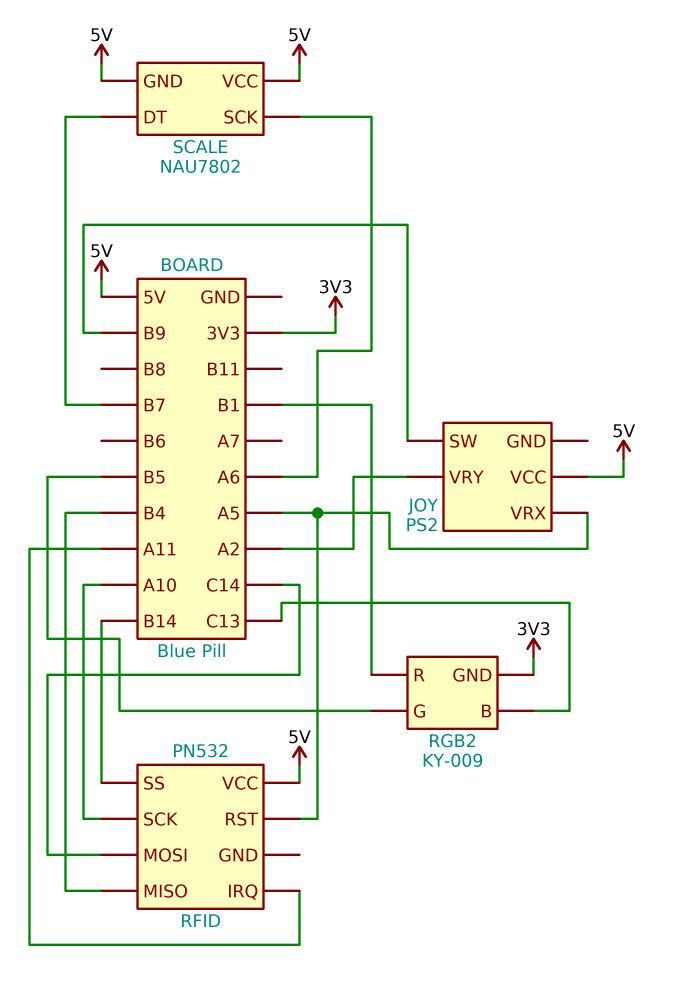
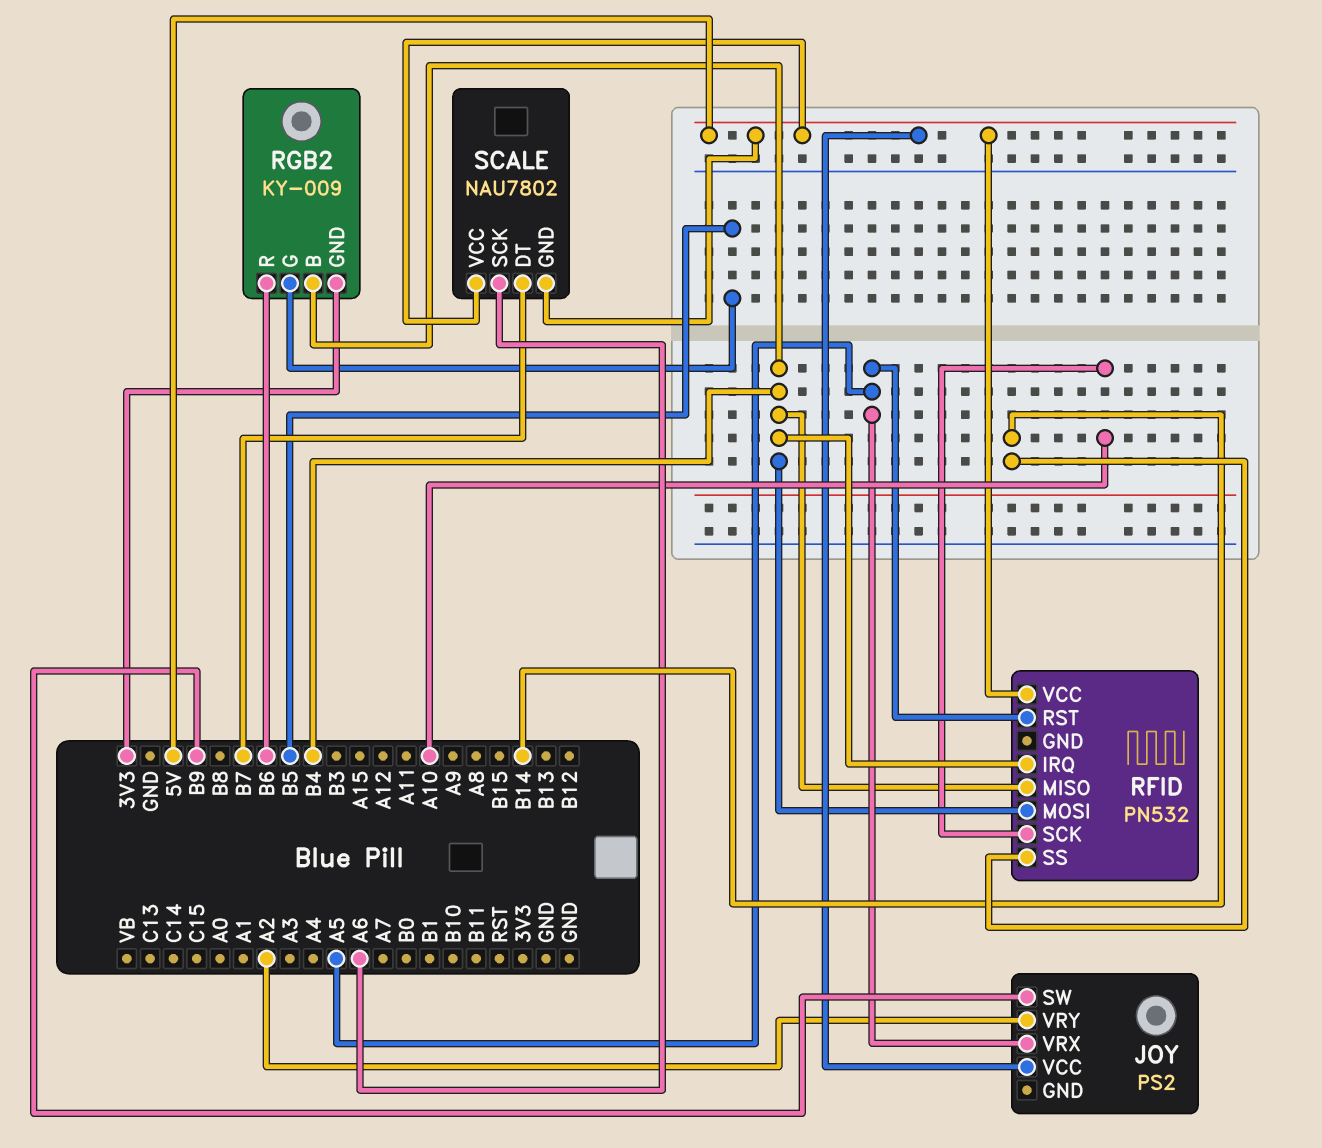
RFID pin IRQ: A11 -> B4
RFID pin MOSI: C14 -> B4
RGB2 pin B: C13 -> B4
RGB2 pin R: B1 -> B6

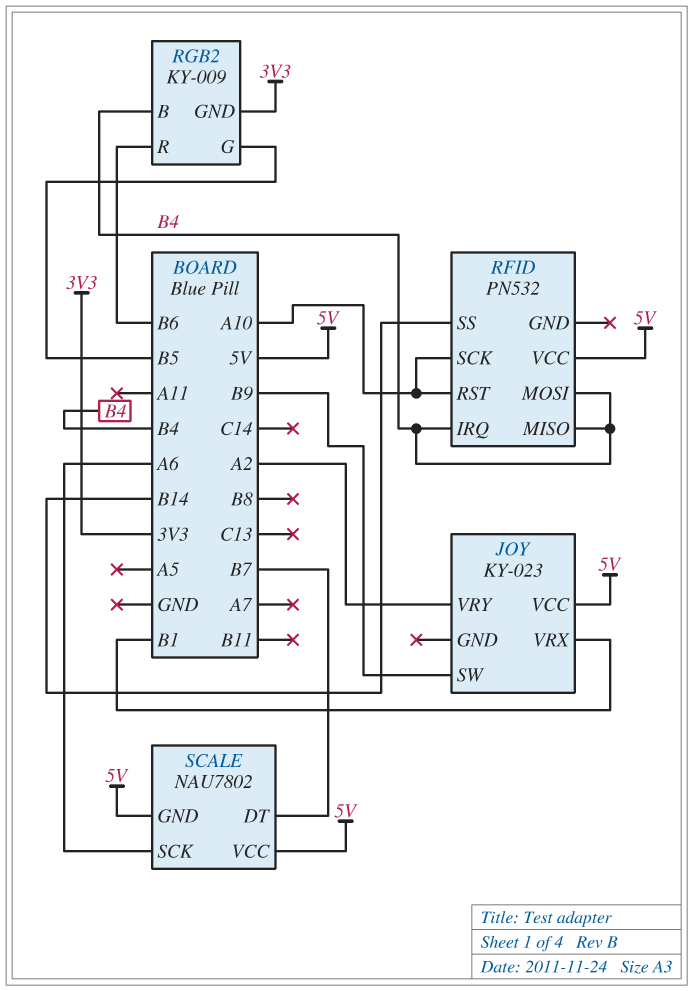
JOY: PS2 -> KY-023
JOY pin VRX: A5 -> B1
RFID pin RST: A5 -> A10

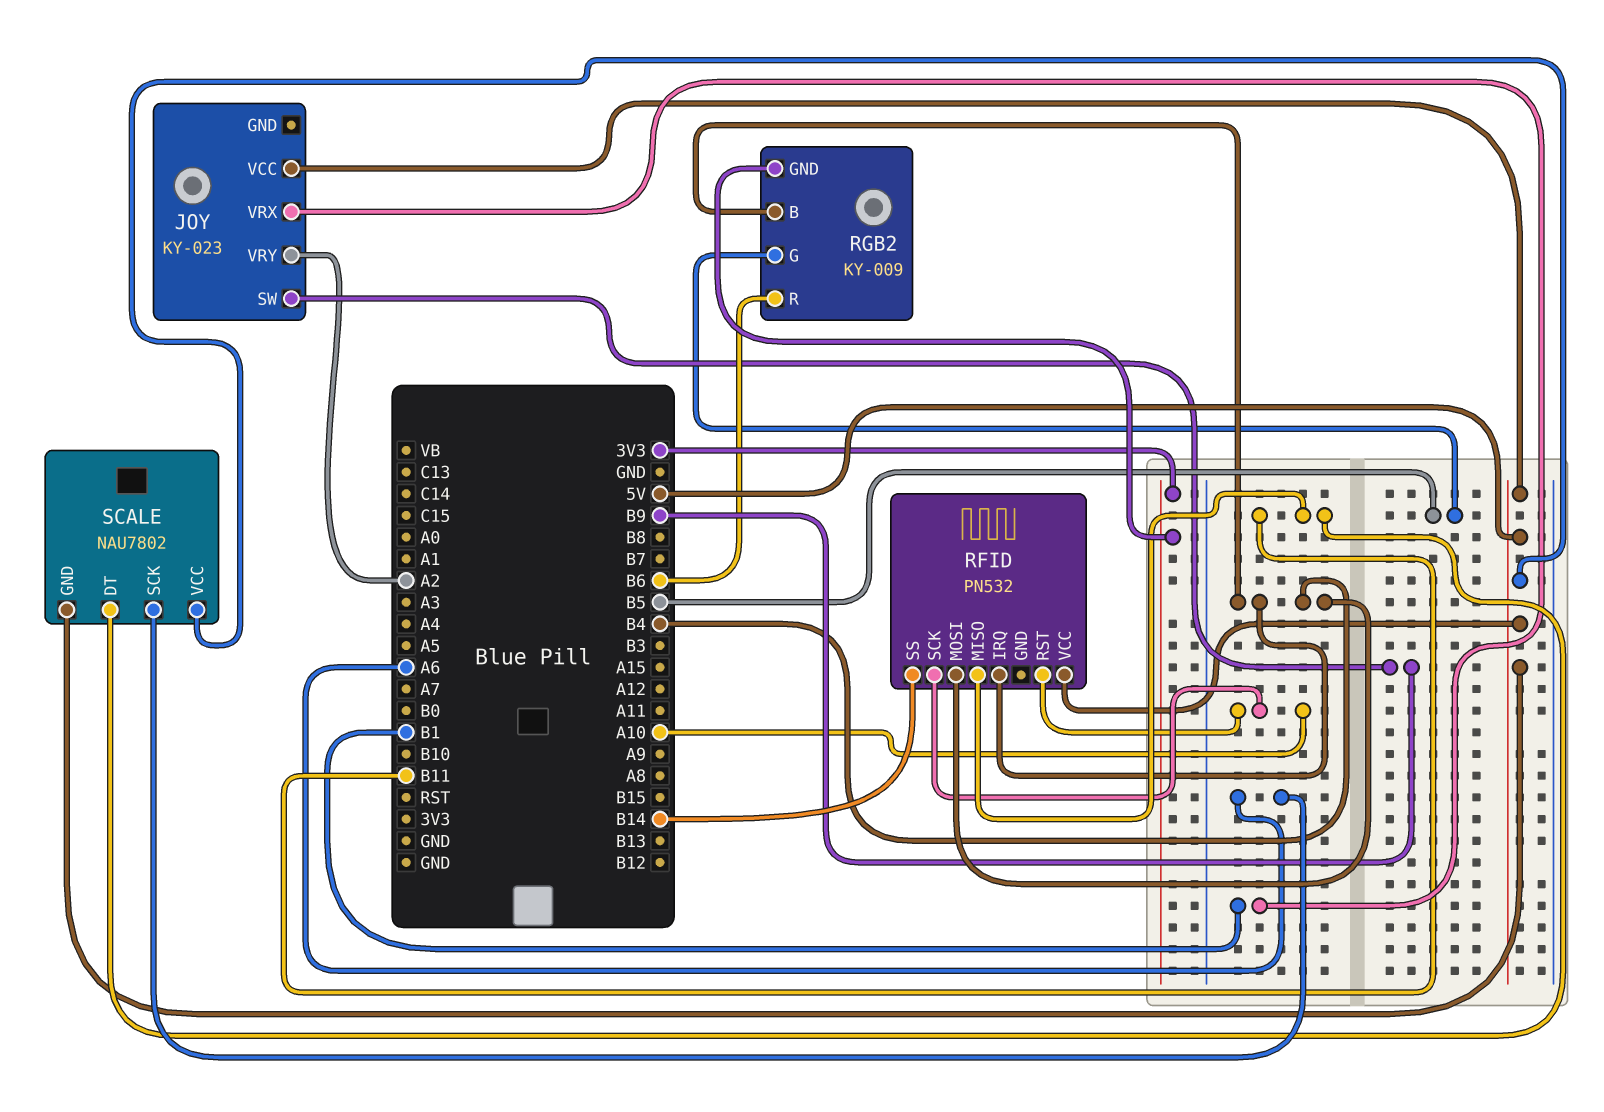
RFID pin MISO: B4 -> B11
SCALE pin DT: B7 -> B11

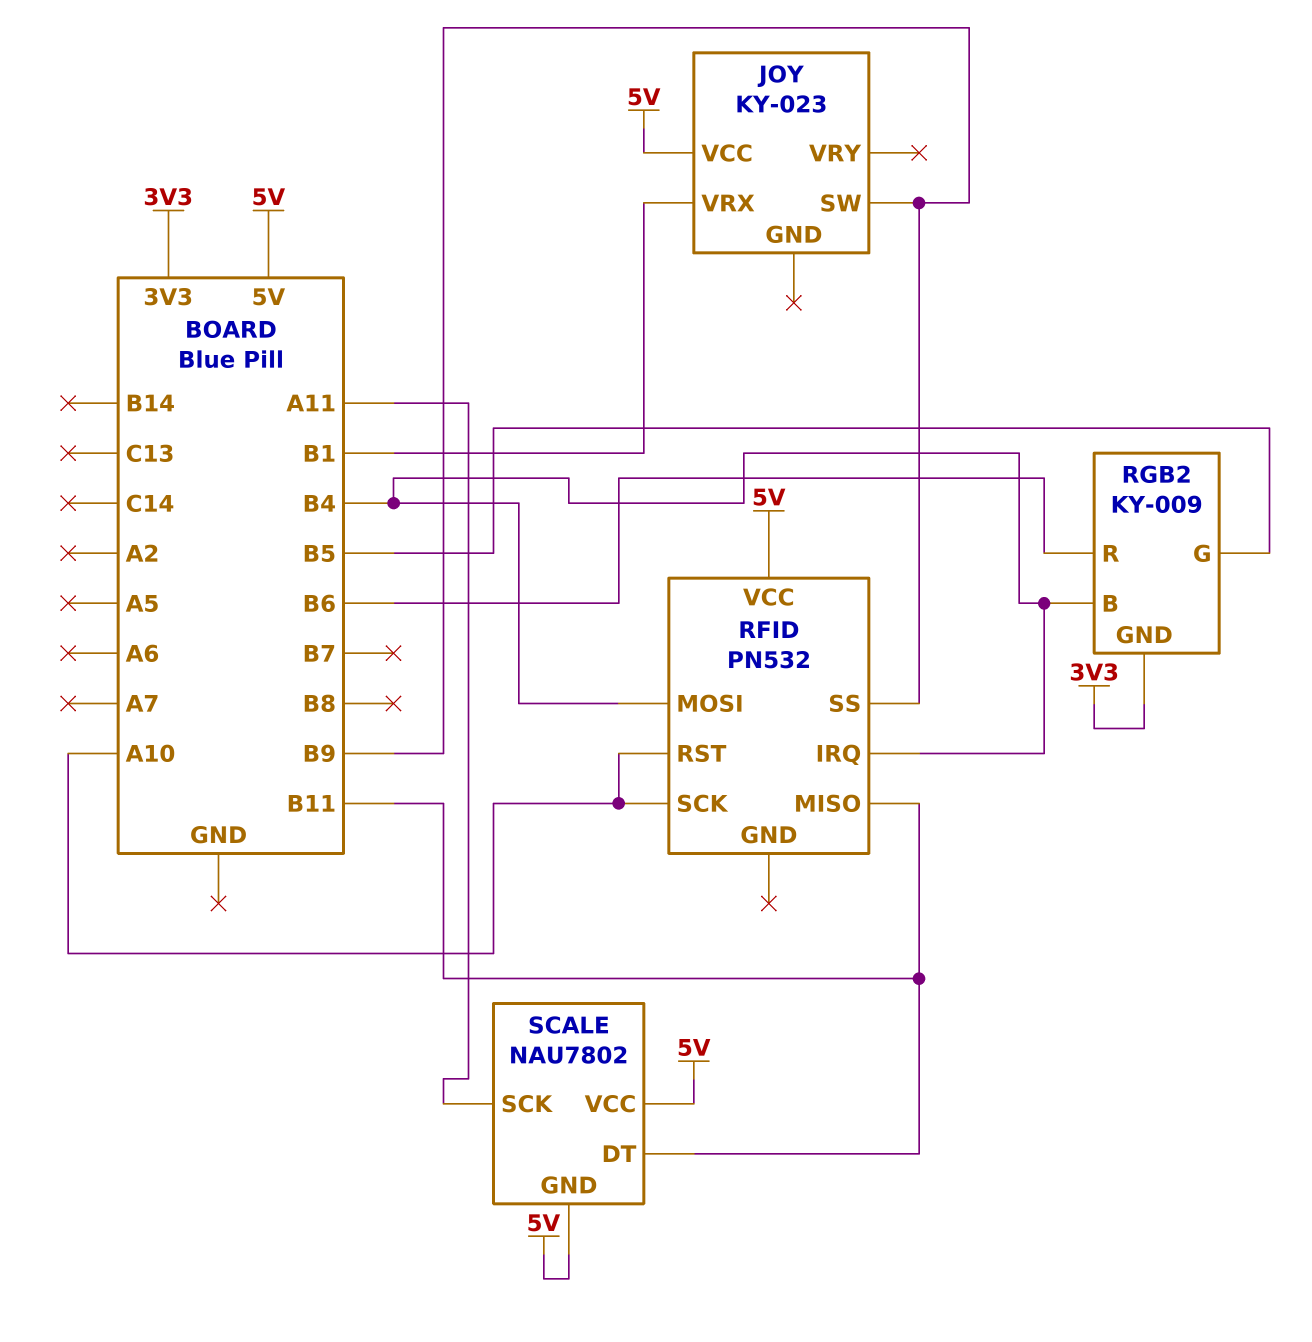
JOY pin VRY: A2 -> none
RFID pin SS: B14 -> B9
SCALE pin SCK: A6 -> A11

